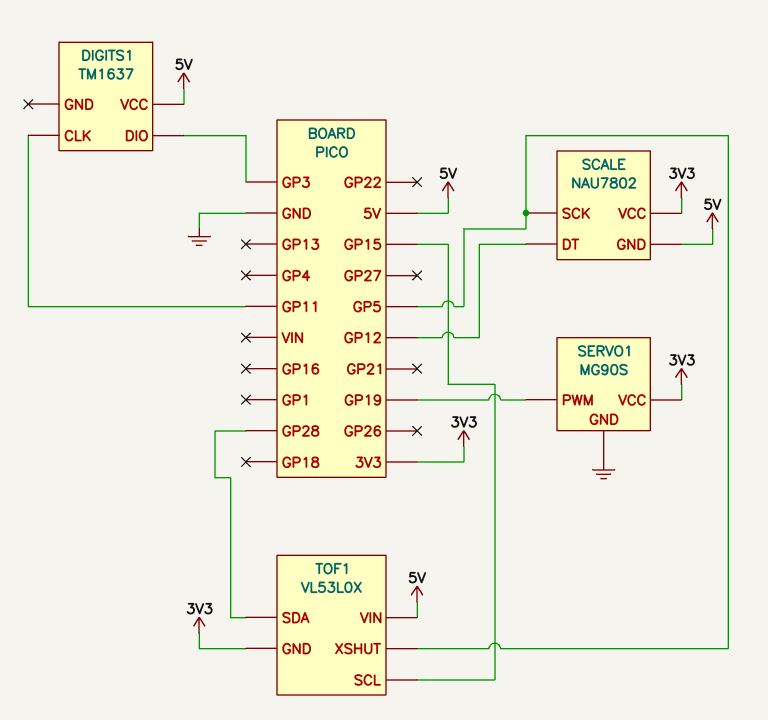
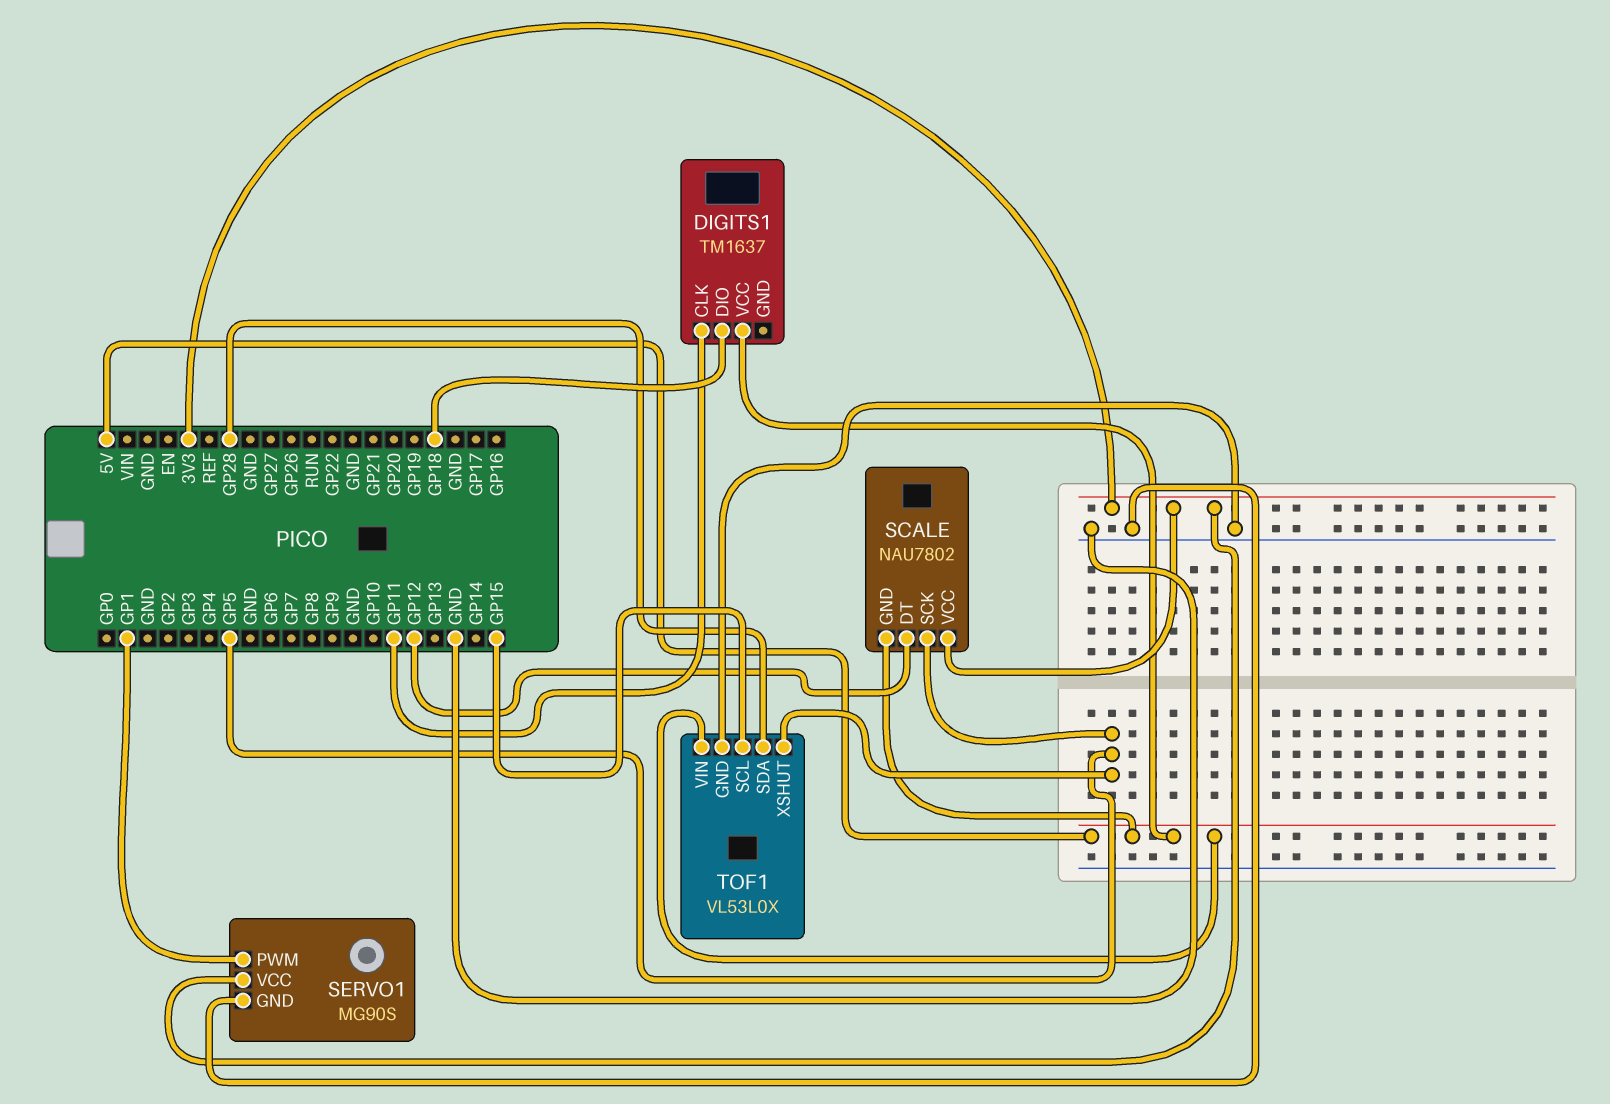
DIGITS1 pin DIO: GP3 -> GP18
SERVO1 pin PWM: GP19 -> GP1
TOF1 pin GND: 3V3 -> GND

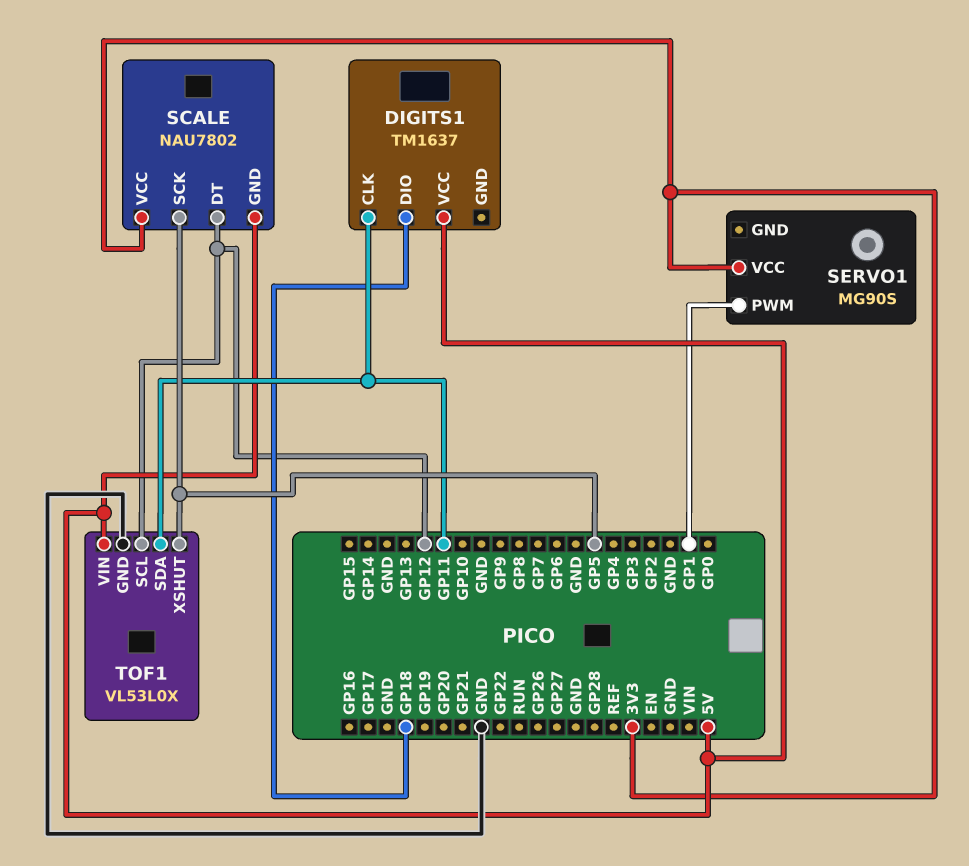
SERVO1 pin GND: GND -> none
TOF1 pin SCL: GP15 -> GP12
TOF1 pin SDA: GP28 -> GP11

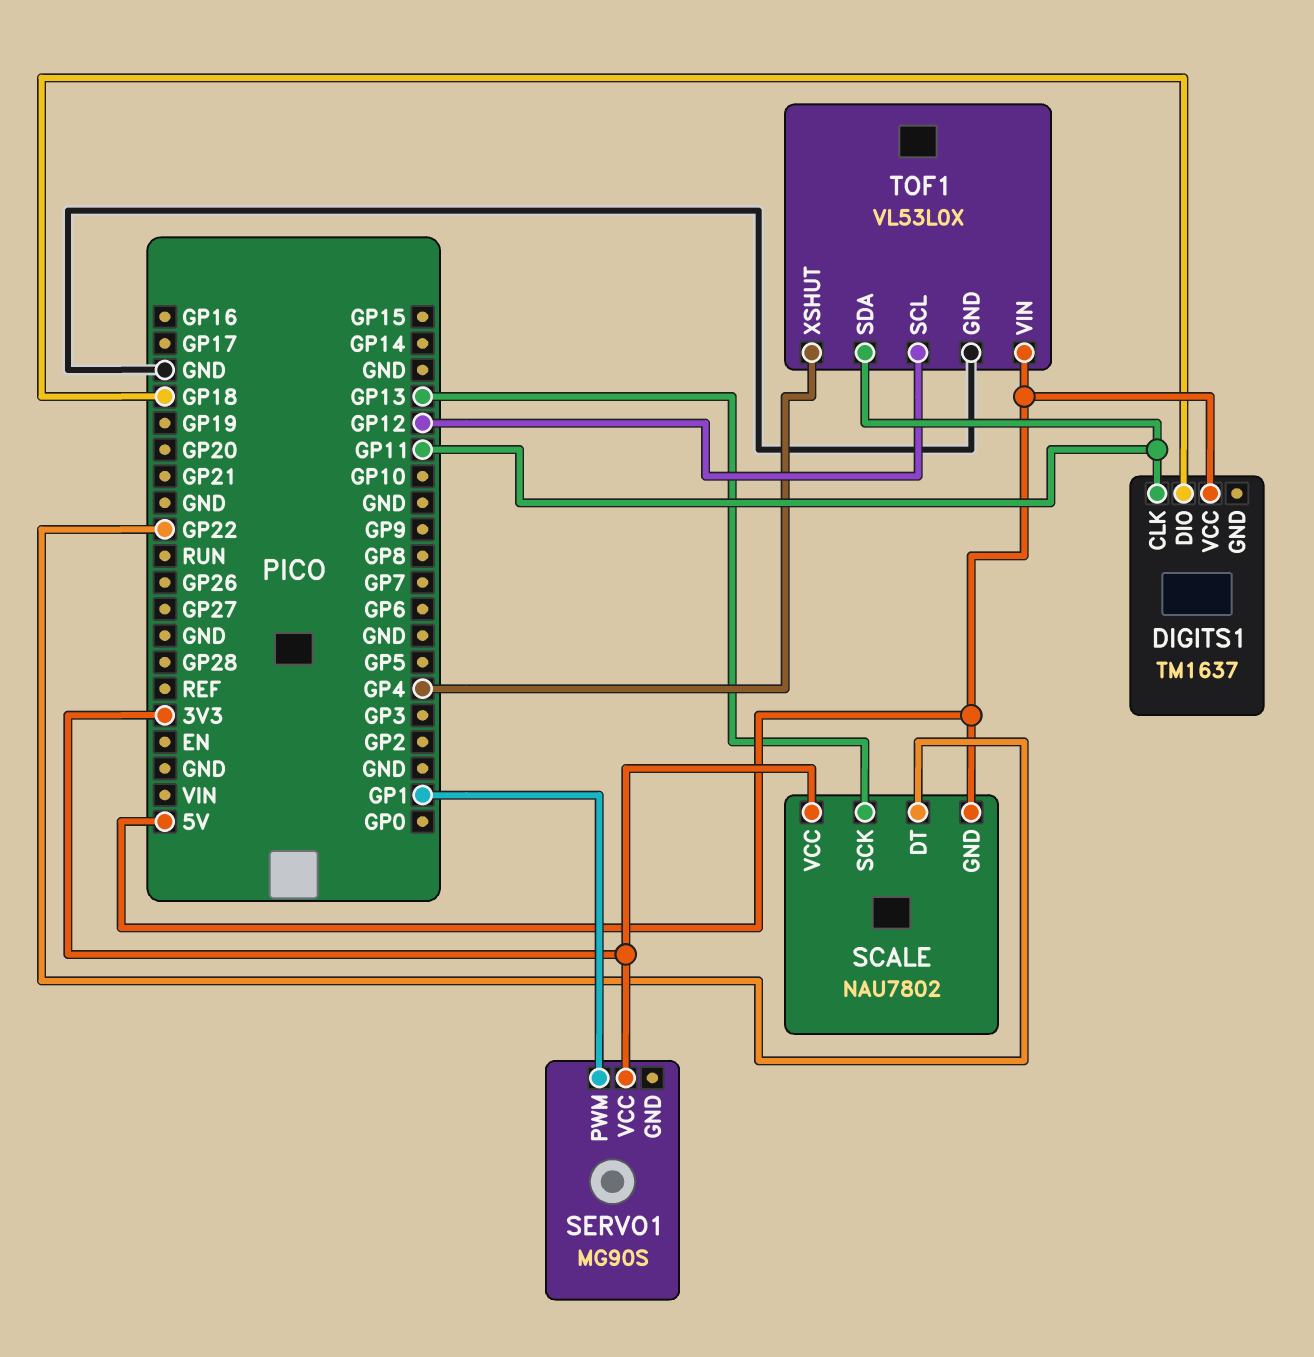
SCALE pin DT: GP12 -> GP22
SCALE pin SCK: GP5 -> GP13
TOF1 pin XSHUT: GP5 -> GP4

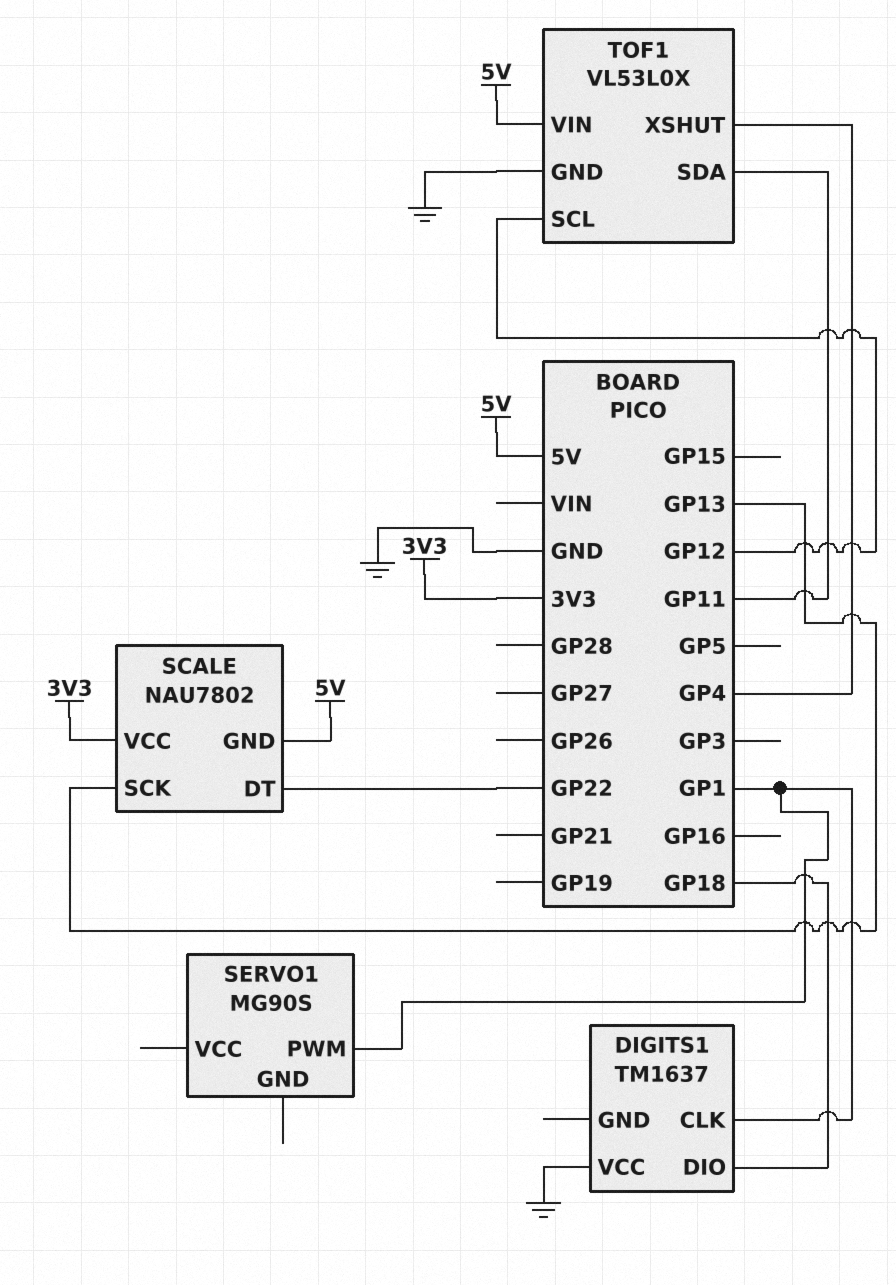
DIGITS1 pin CLK: GP11 -> GP1
DIGITS1 pin VCC: 5V -> GND
SERVO1 pin VCC: 3V3 -> none

